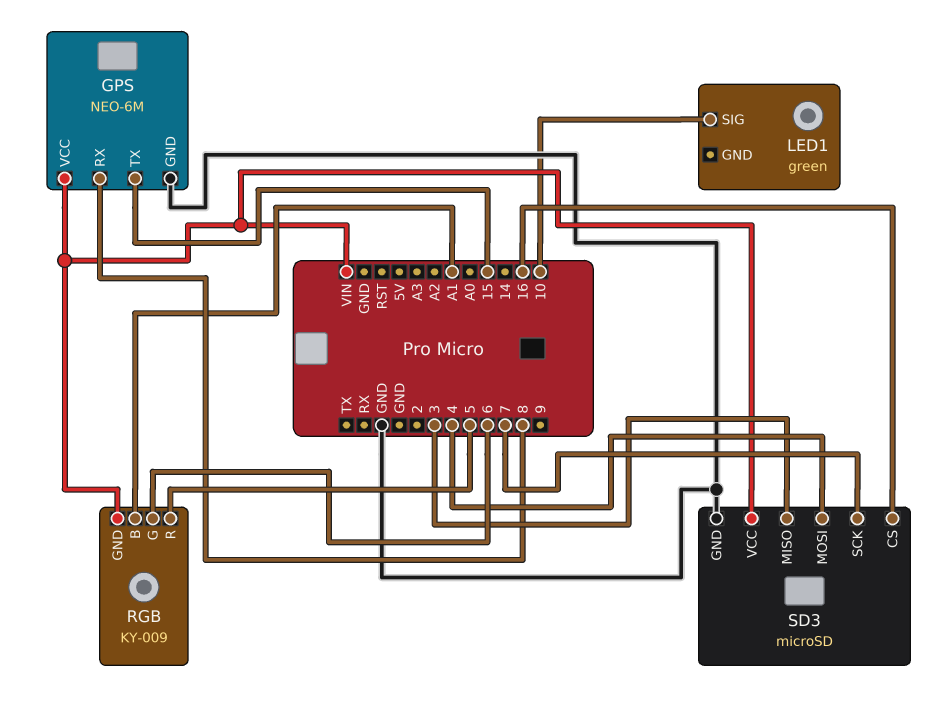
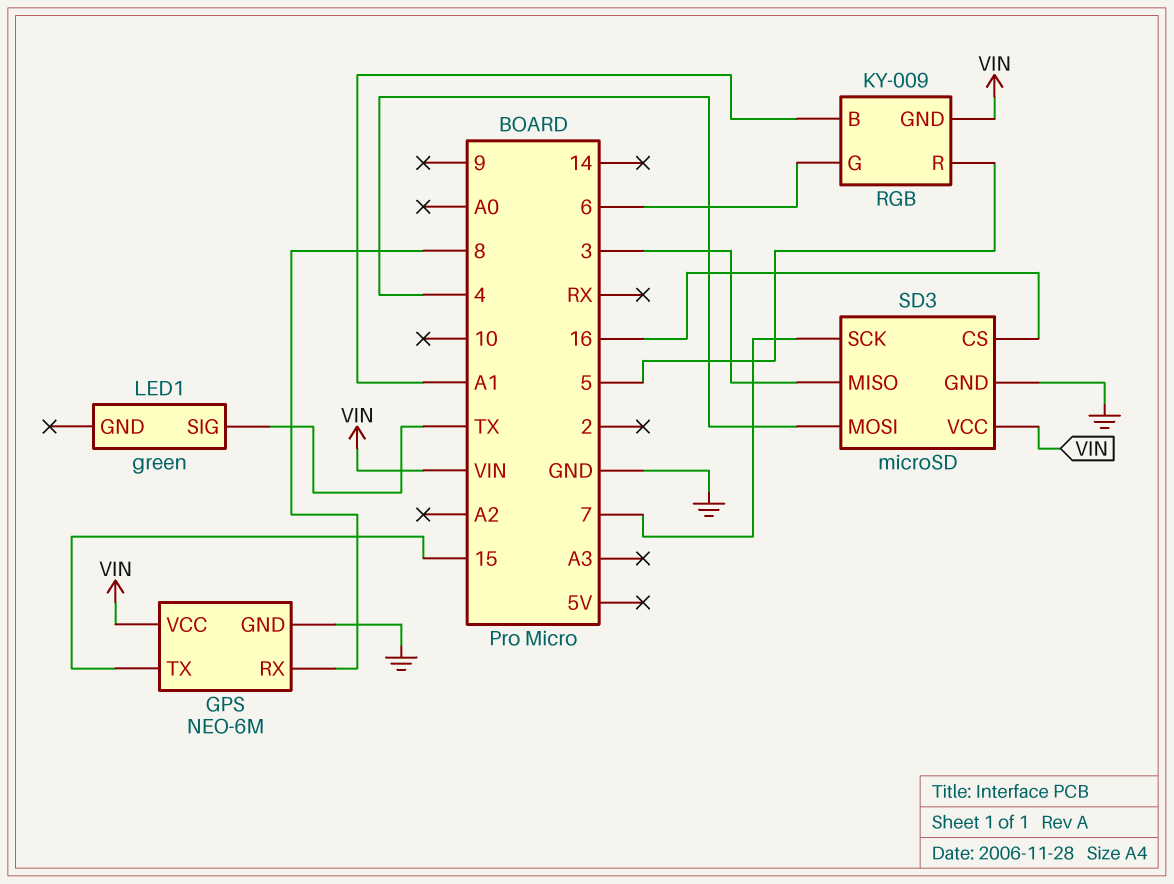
LED1 pin SIG: 10 -> TX

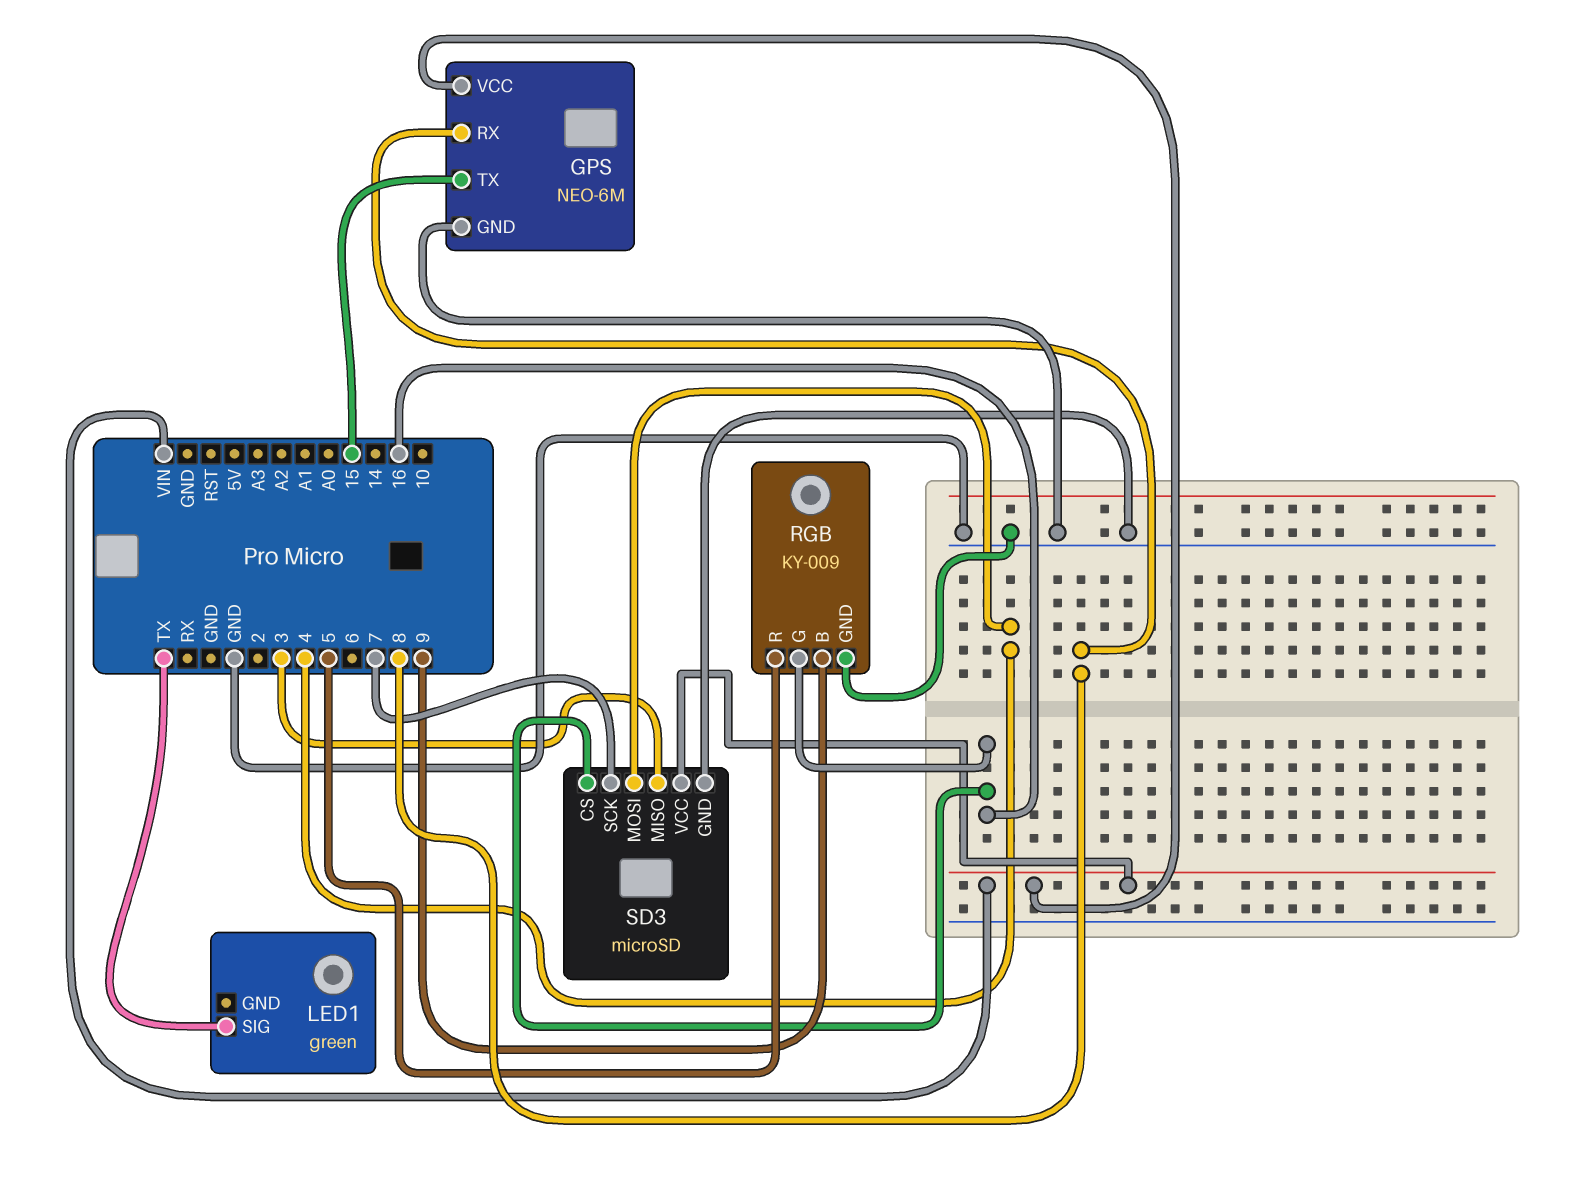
RGB pin B: A1 -> 9
RGB pin G: 6 -> 16
RGB pin GND: VIN -> GND

